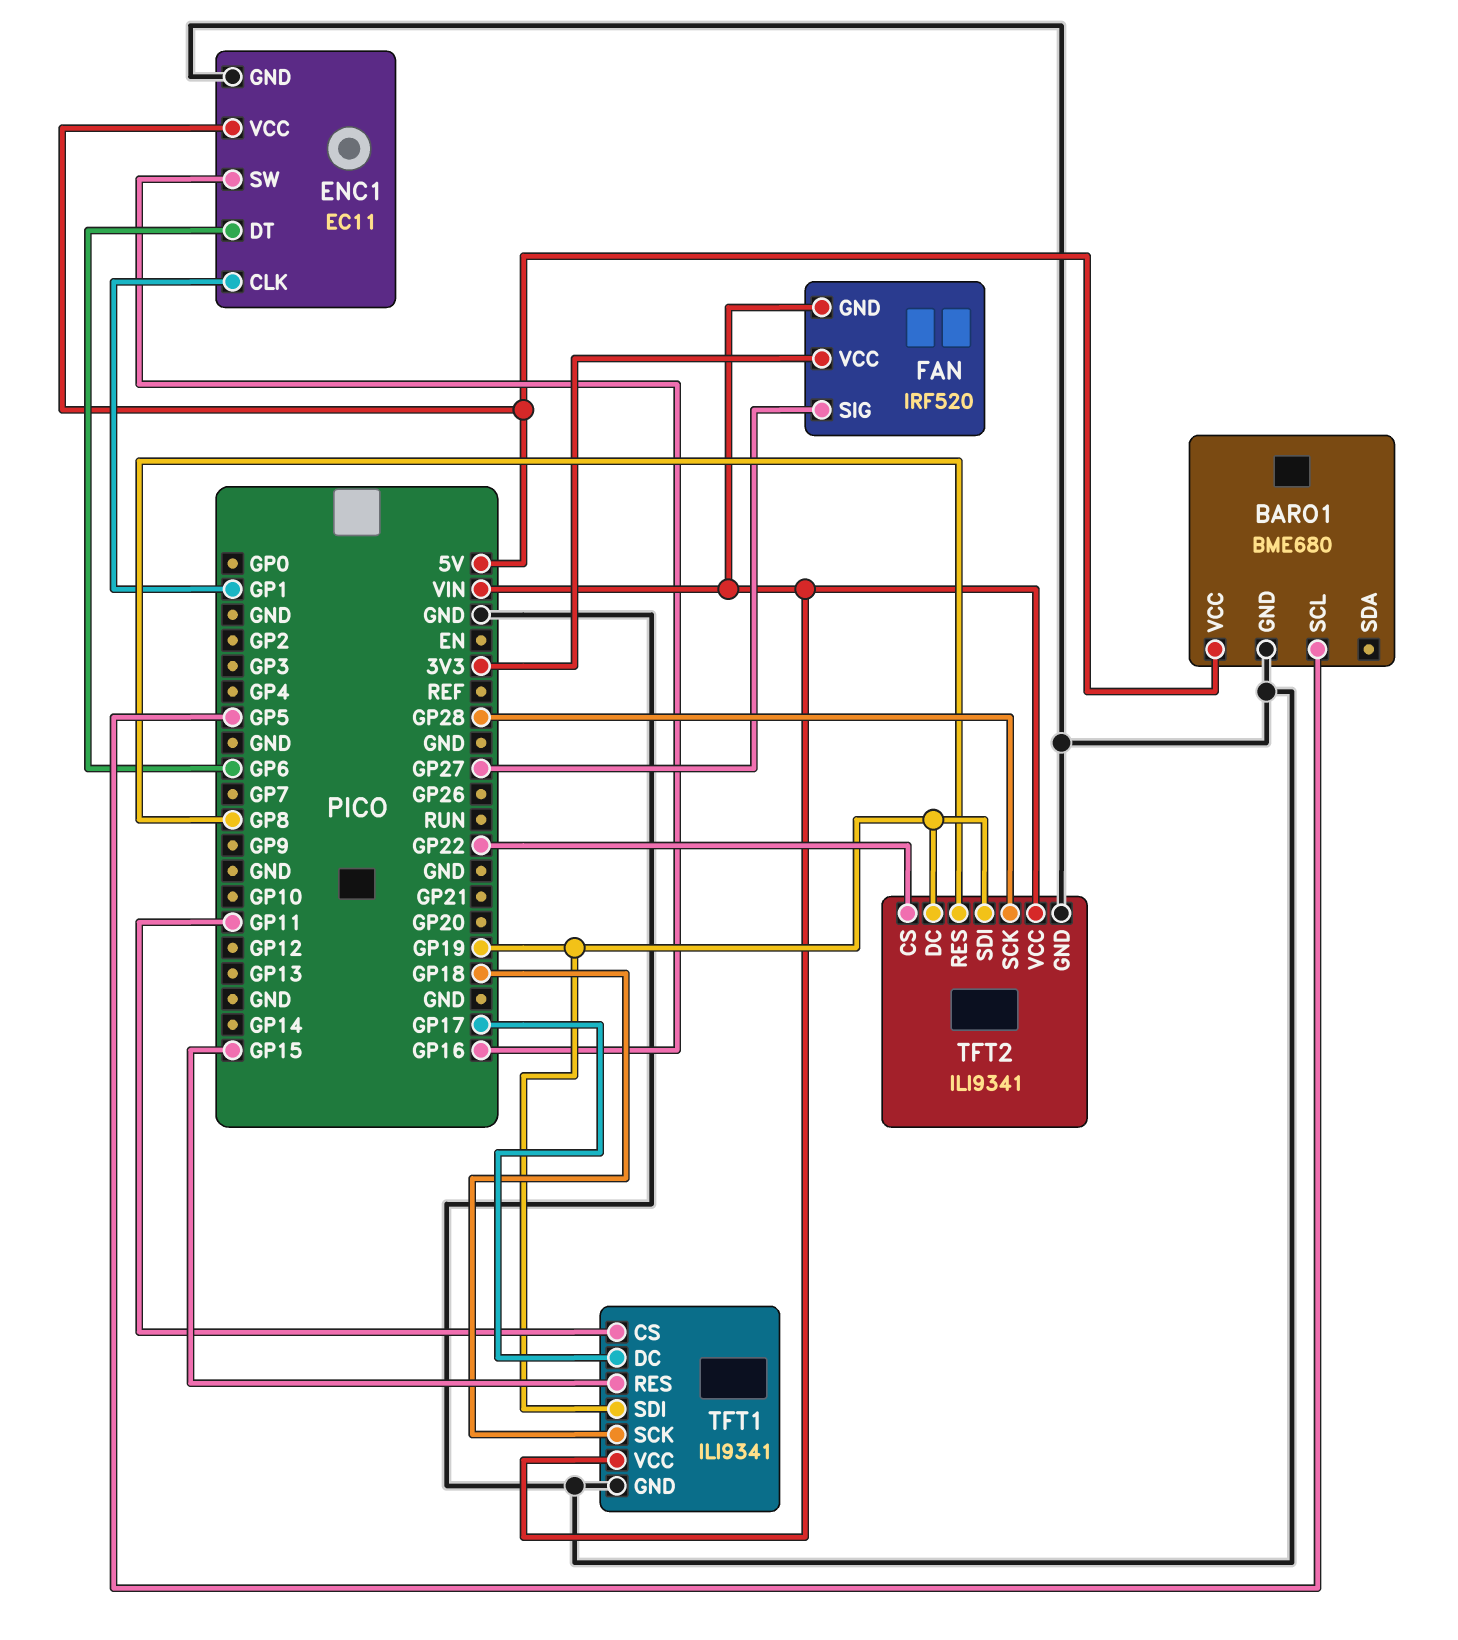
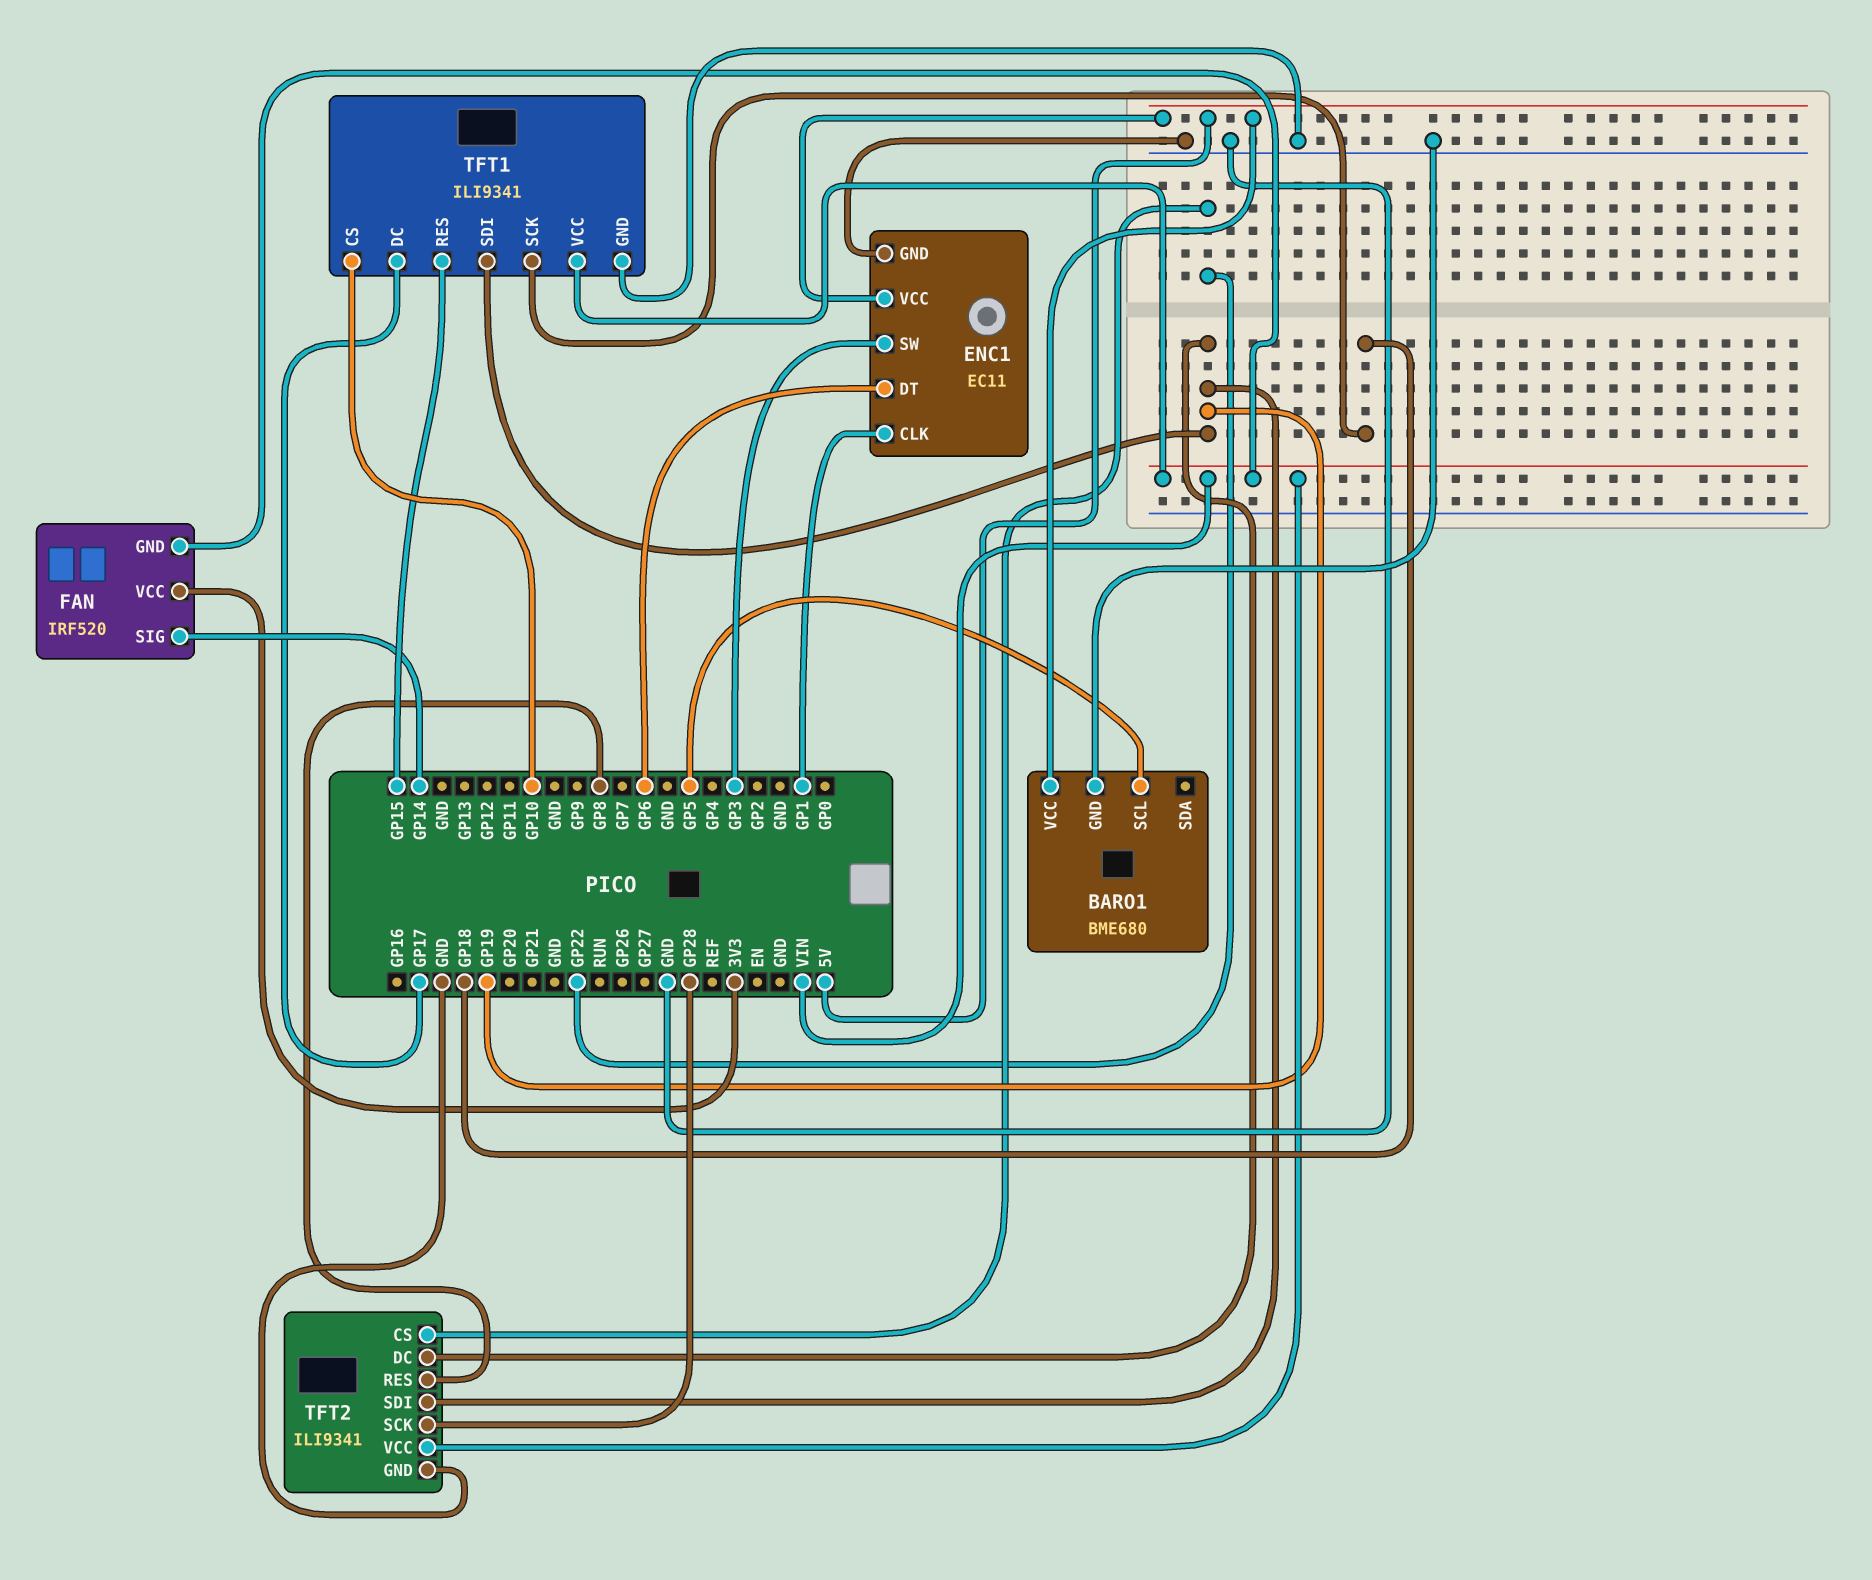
ENC1 pin SW: GP16 -> GP3
FAN pin SIG: GP27 -> GP14
TFT1 pin CS: GP11 -> GP10

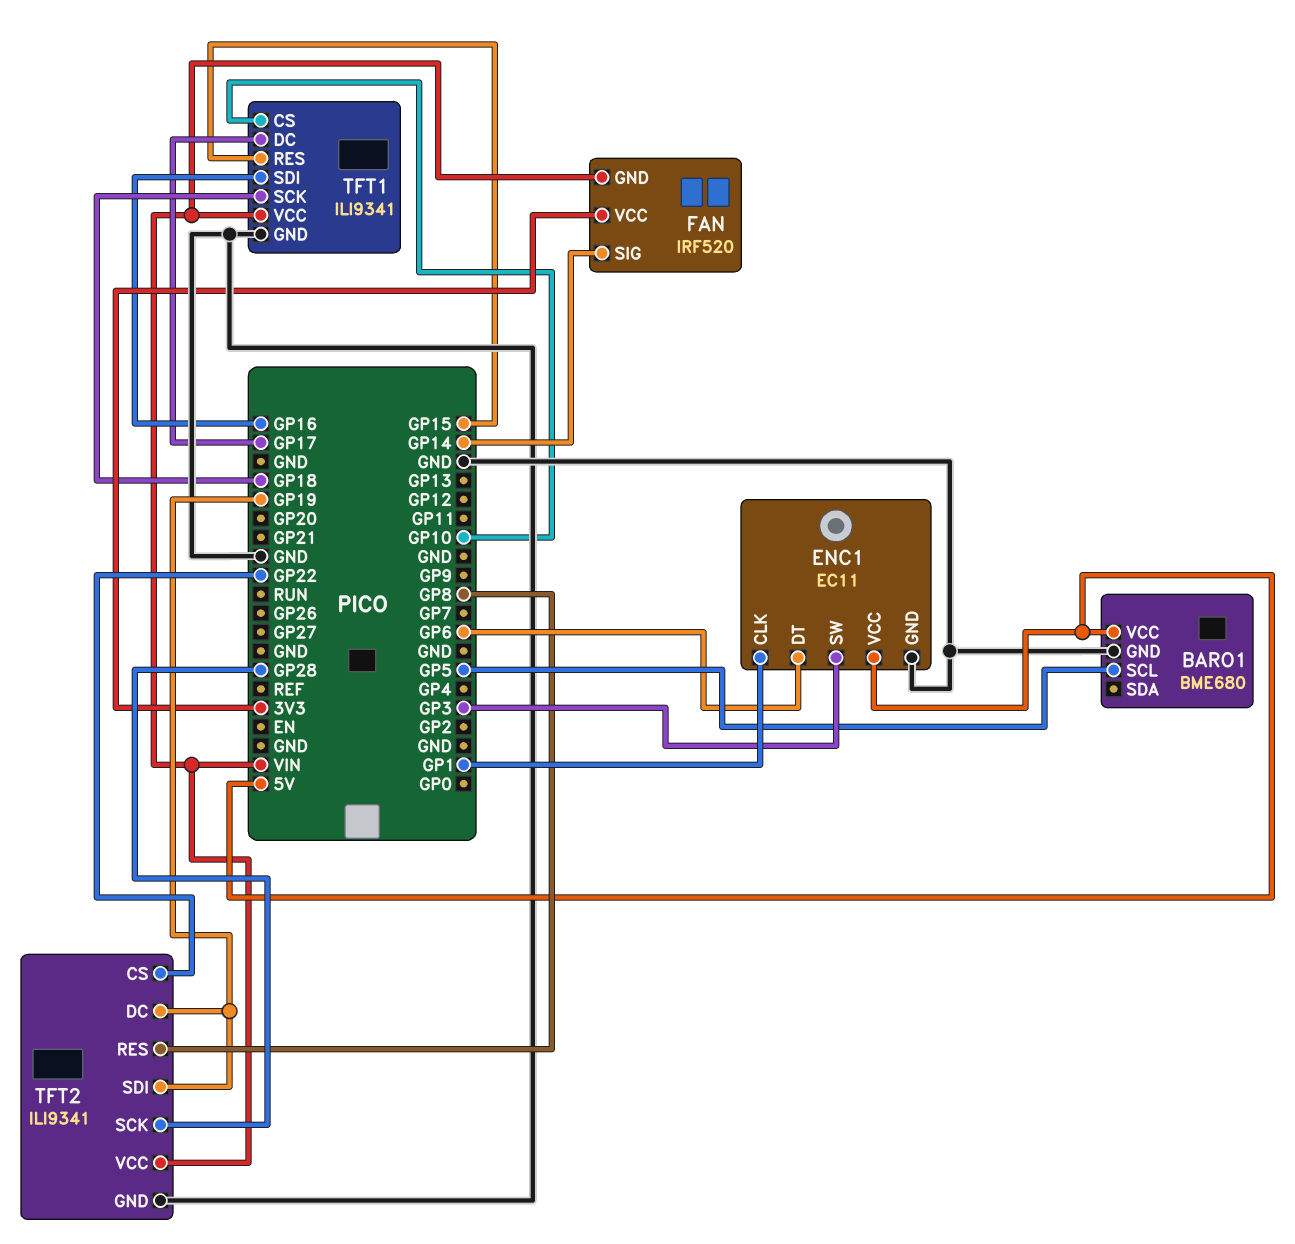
TFT1 pin SDI: GP19 -> GP16

